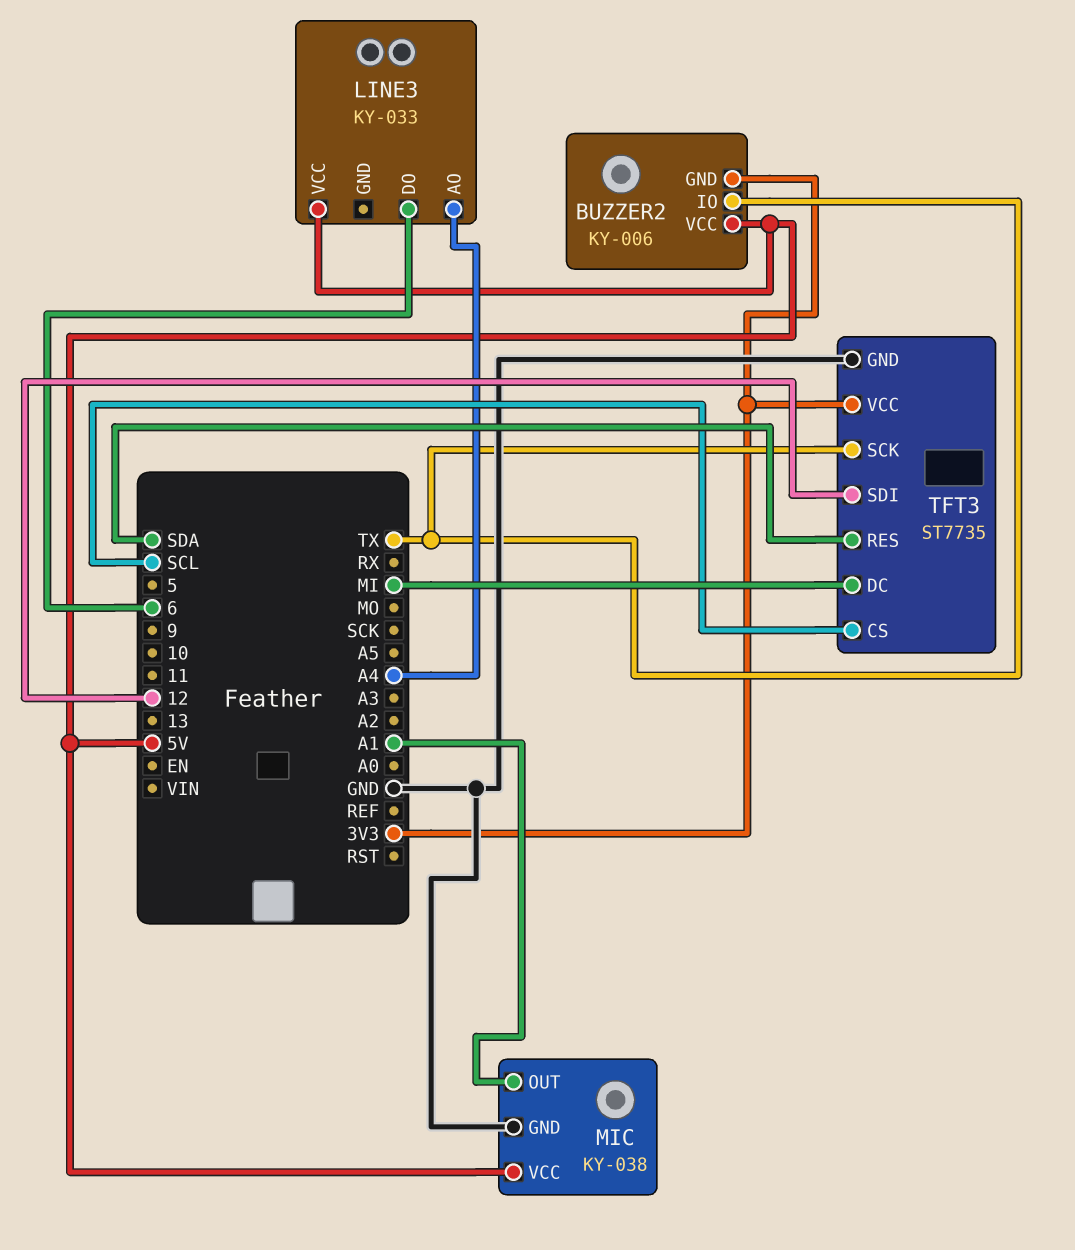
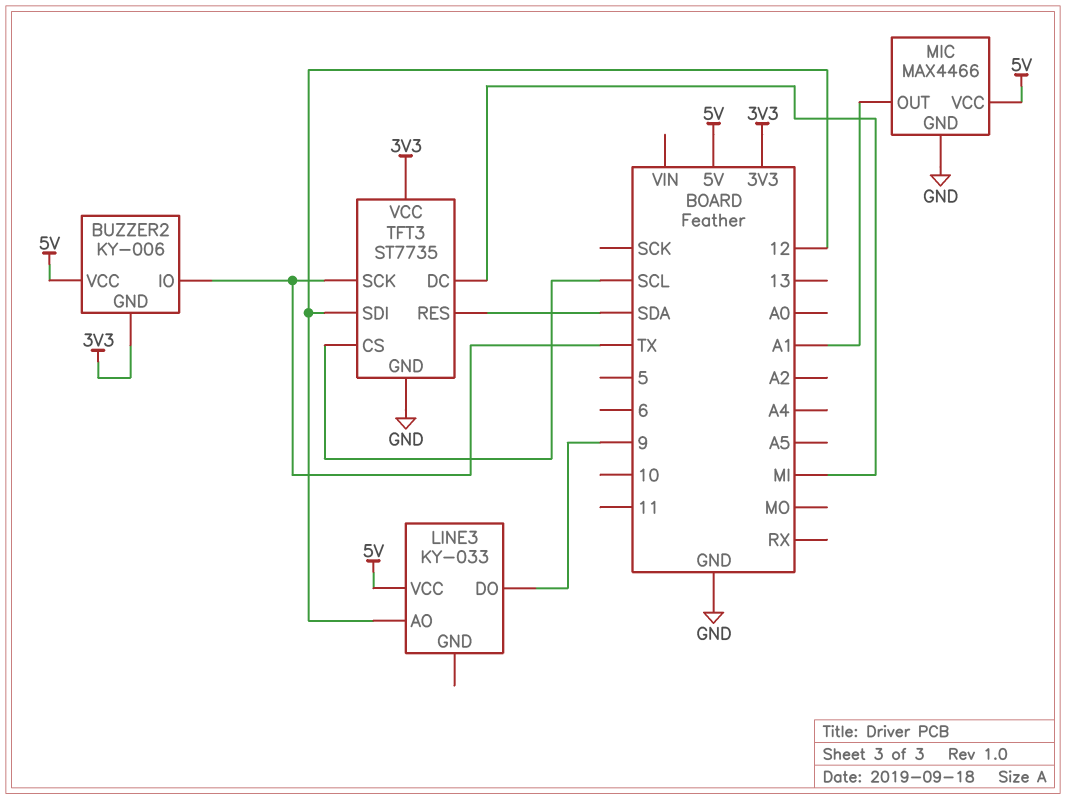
LINE3 pin AO: A4 -> 12
LINE3 pin DO: 6 -> 9
MIC: KY-038 -> MAX4466

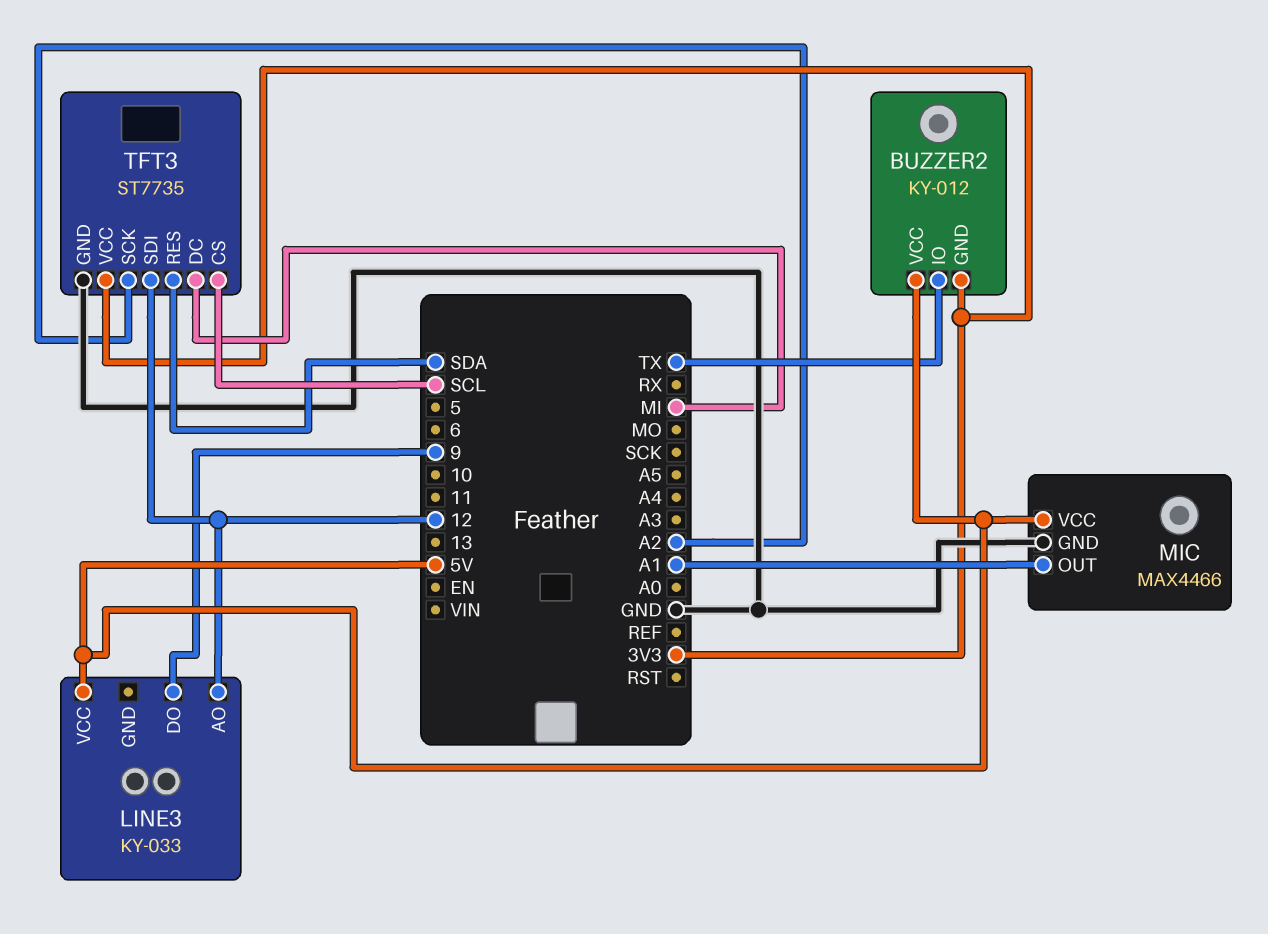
BUZZER2: KY-006 -> KY-012
TFT3 pin SCK: TX -> A2

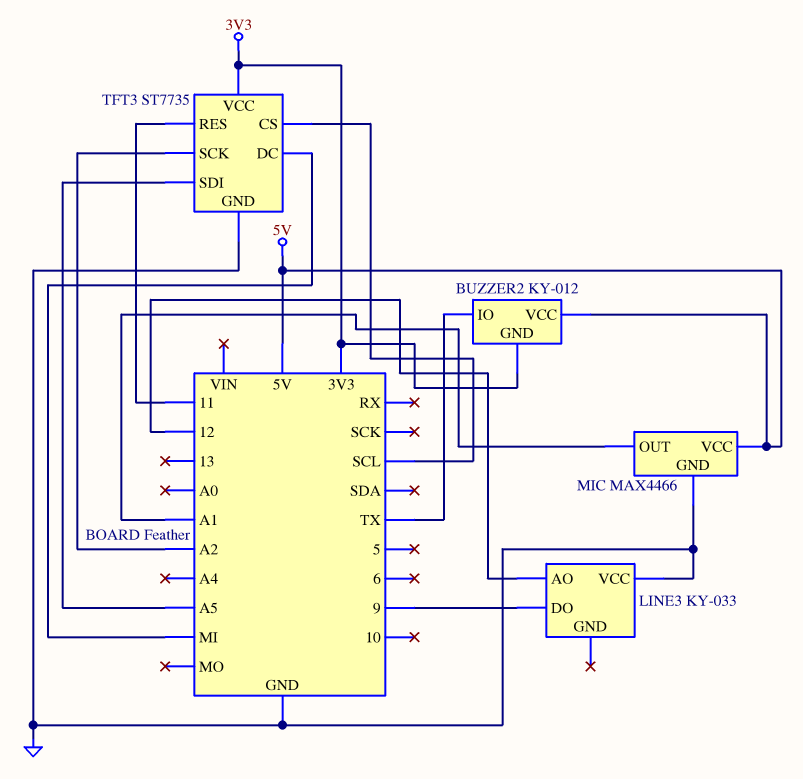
LINE3 pin VCC: 5V -> GND
TFT3 pin RES: SDA -> 11
TFT3 pin SDI: 12 -> A5

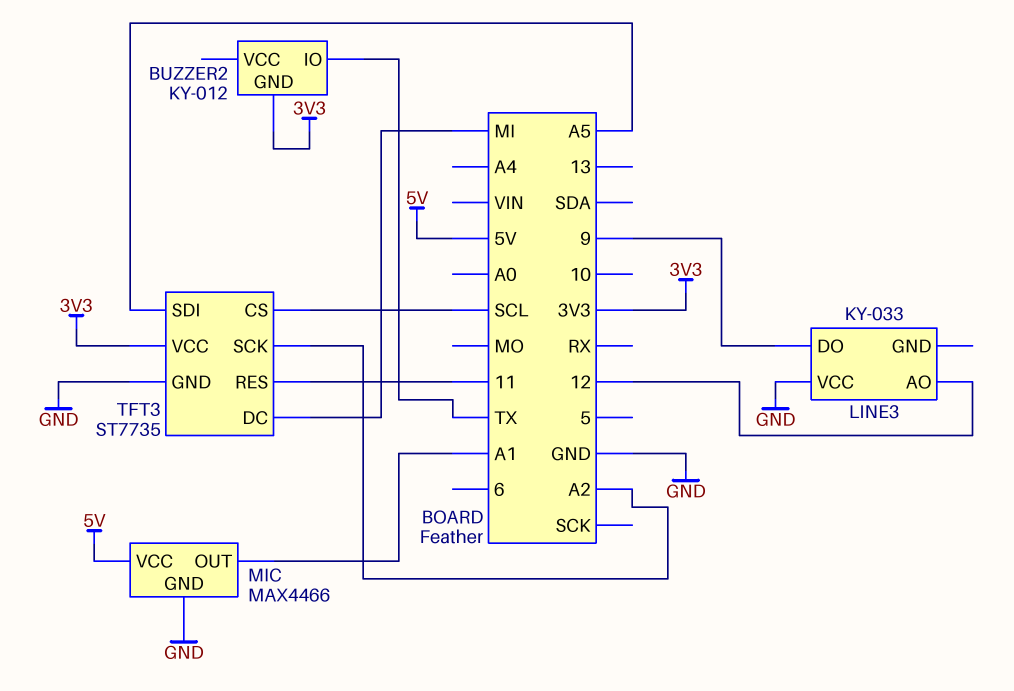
BUZZER2 pin VCC: 5V -> none

